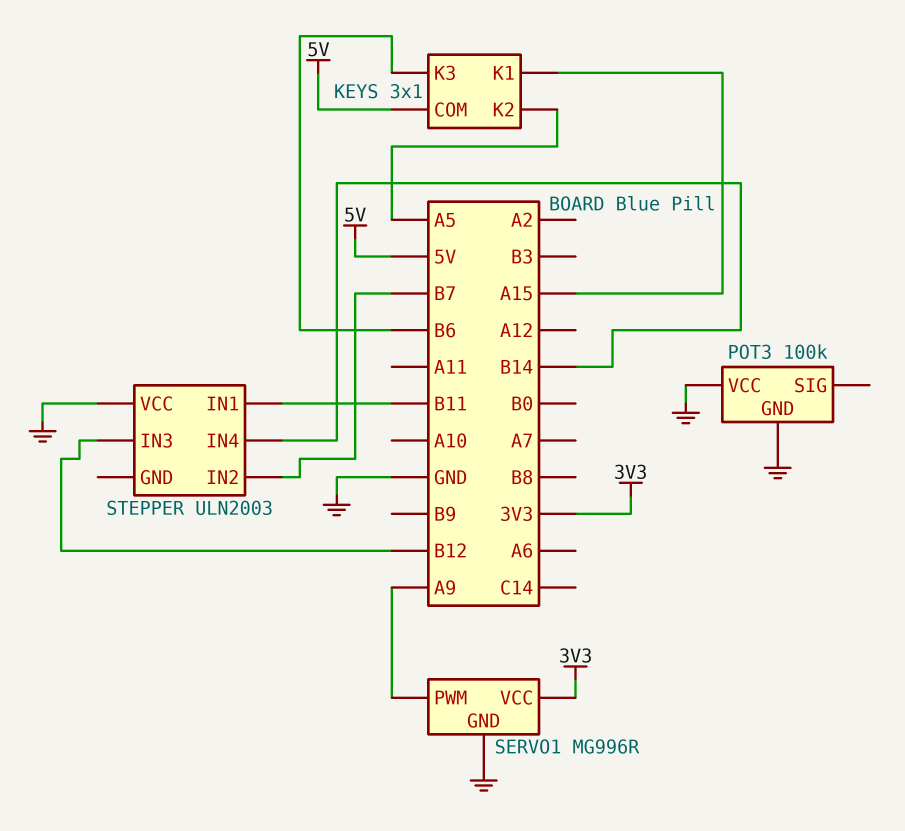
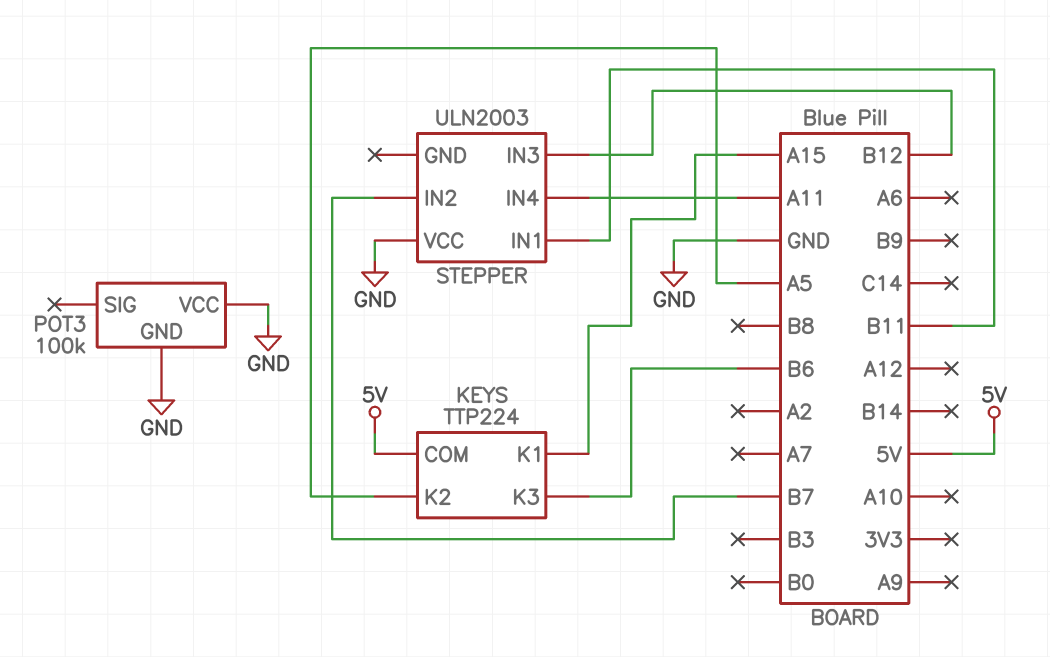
KEYS: 3x1 -> TTP224
SERVO1: MG996R -> none
SERVO1 pin GND: GND -> none
SERVO1 pin PWM: A9 -> none
SERVO1 pin VCC: 3V3 -> none
STEPPER pin IN4: B14 -> A11

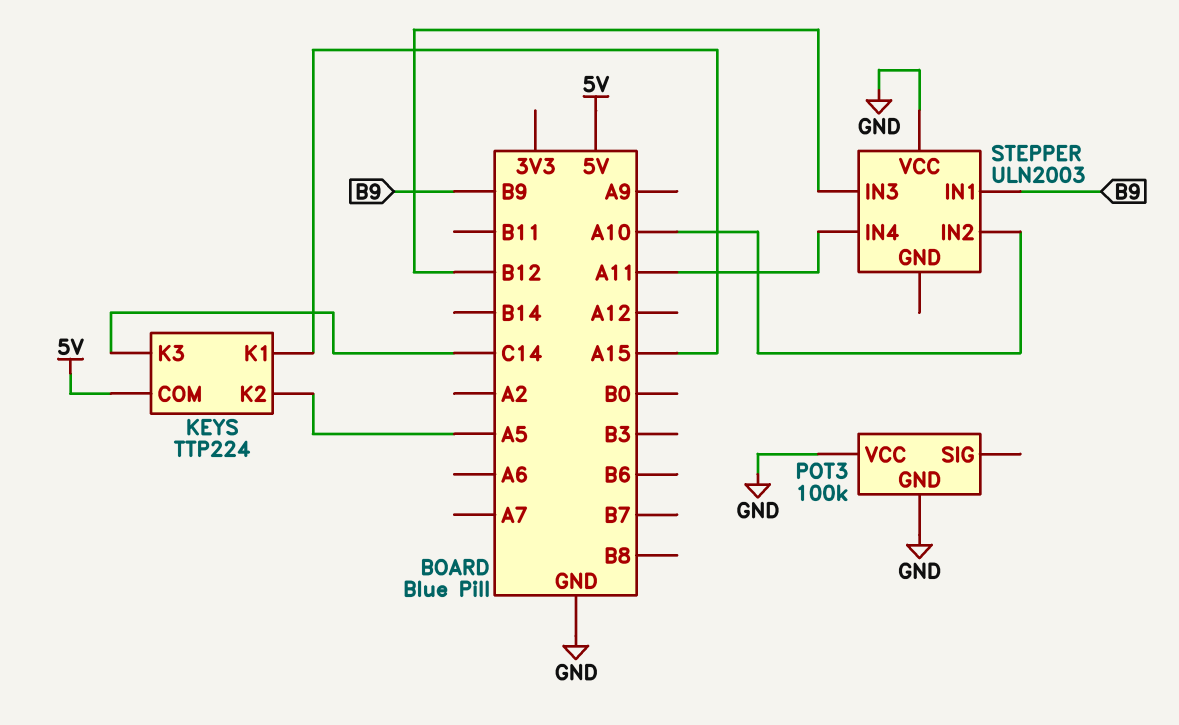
KEYS pin K3: B6 -> C14
STEPPER pin IN1: B11 -> B9
STEPPER pin IN2: B7 -> A10

